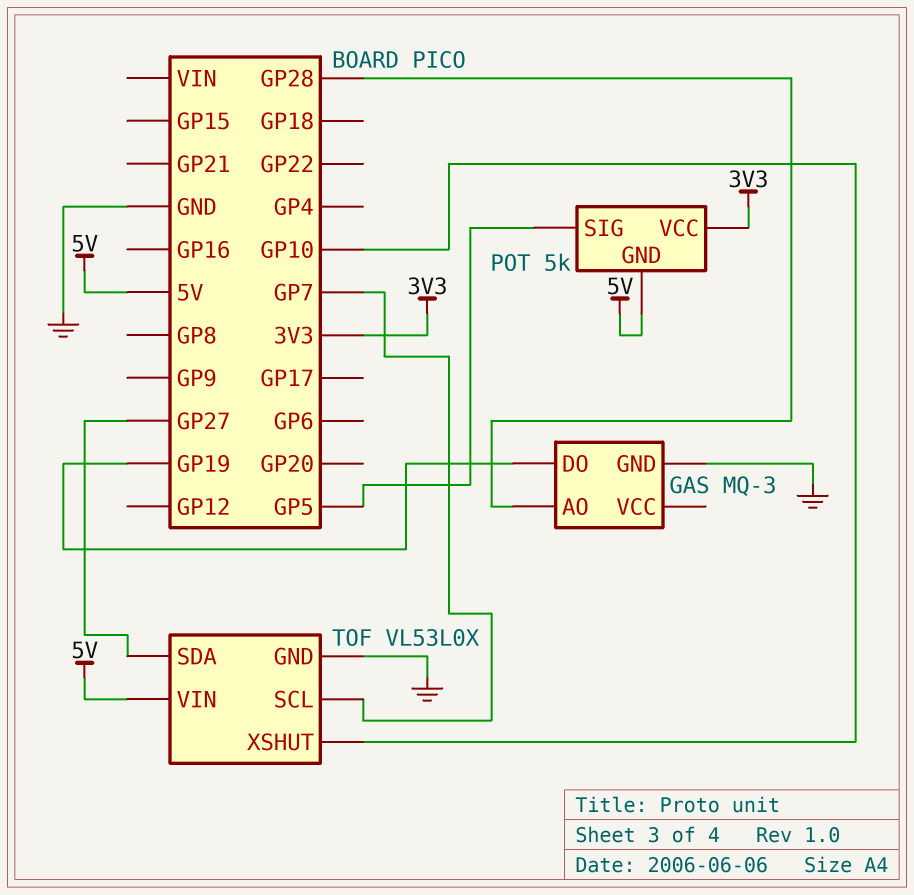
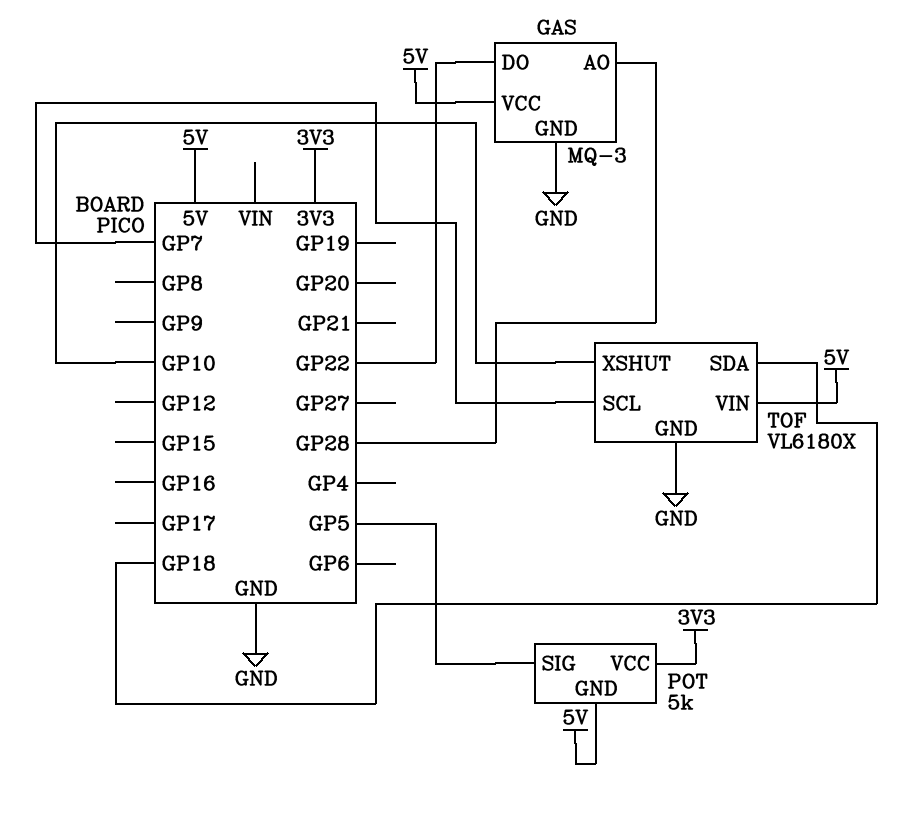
GAS pin DO: GP19 -> GP22
GAS pin VCC: none -> 5V
TOF: VL53L0X -> VL6180X
TOF pin SDA: GP27 -> GP18

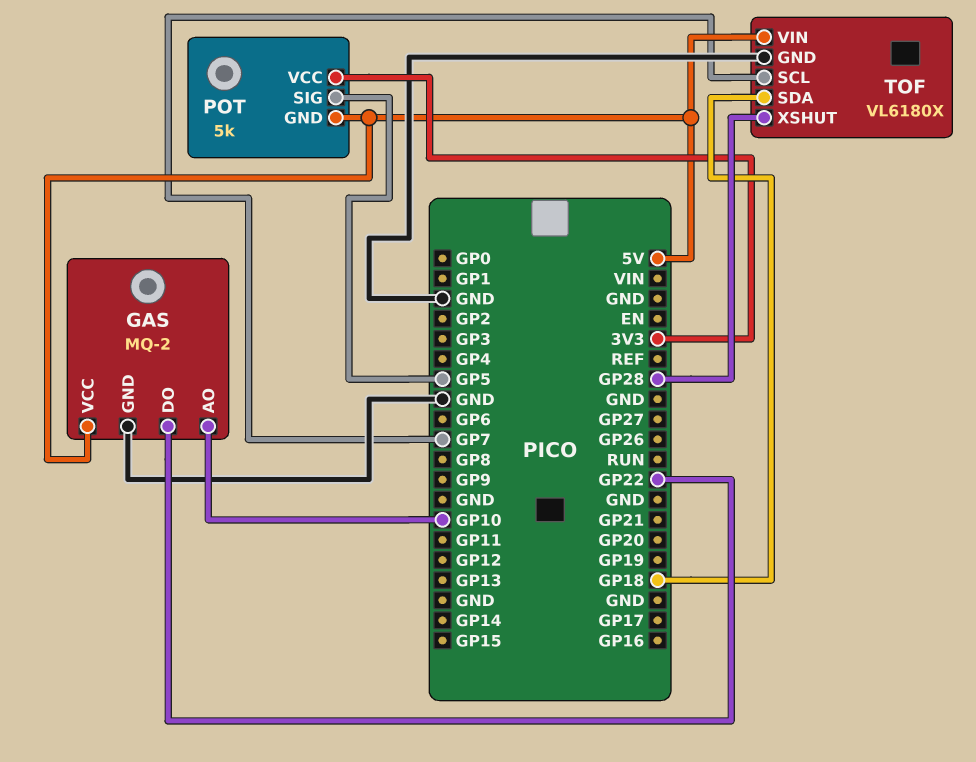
GAS: MQ-3 -> MQ-2
GAS pin AO: GP28 -> GP10
TOF pin XSHUT: GP10 -> GP28

